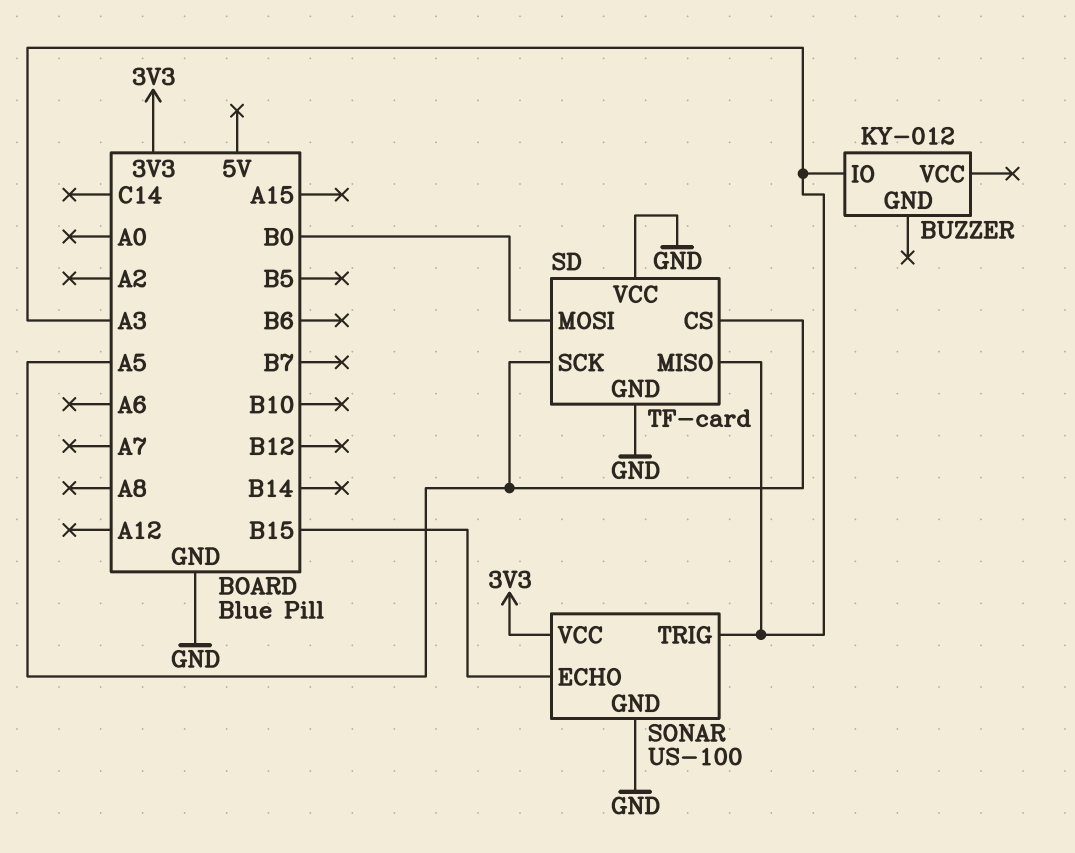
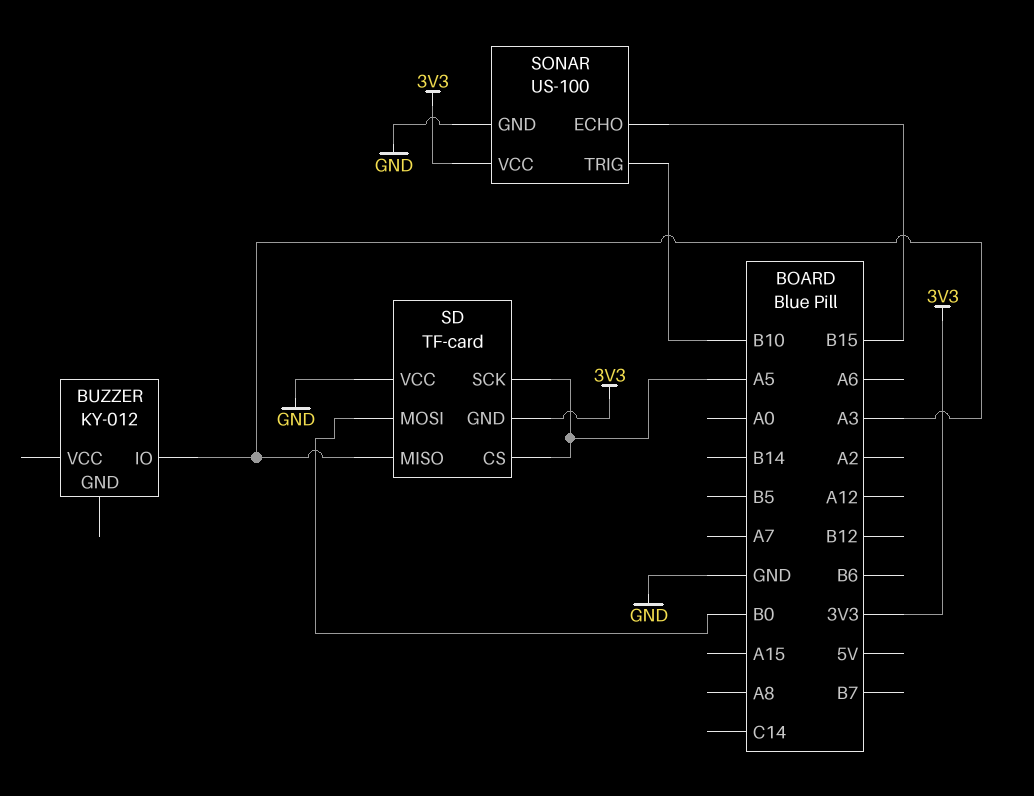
SD pin GND: GND -> 3V3
SONAR pin TRIG: A3 -> B10

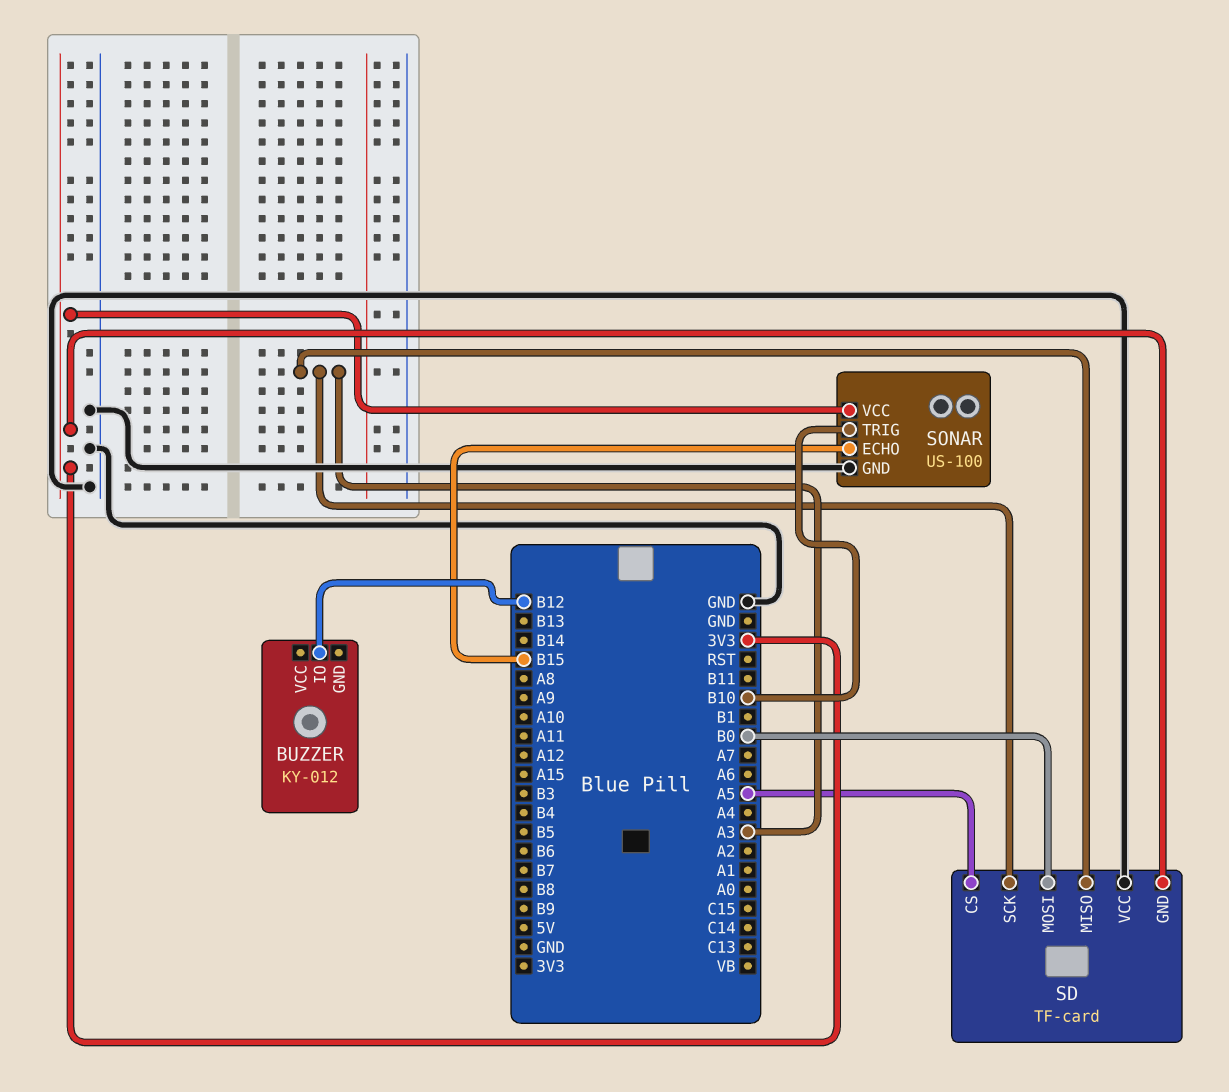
BUZZER pin IO: A3 -> B12
SD pin SCK: A5 -> A3

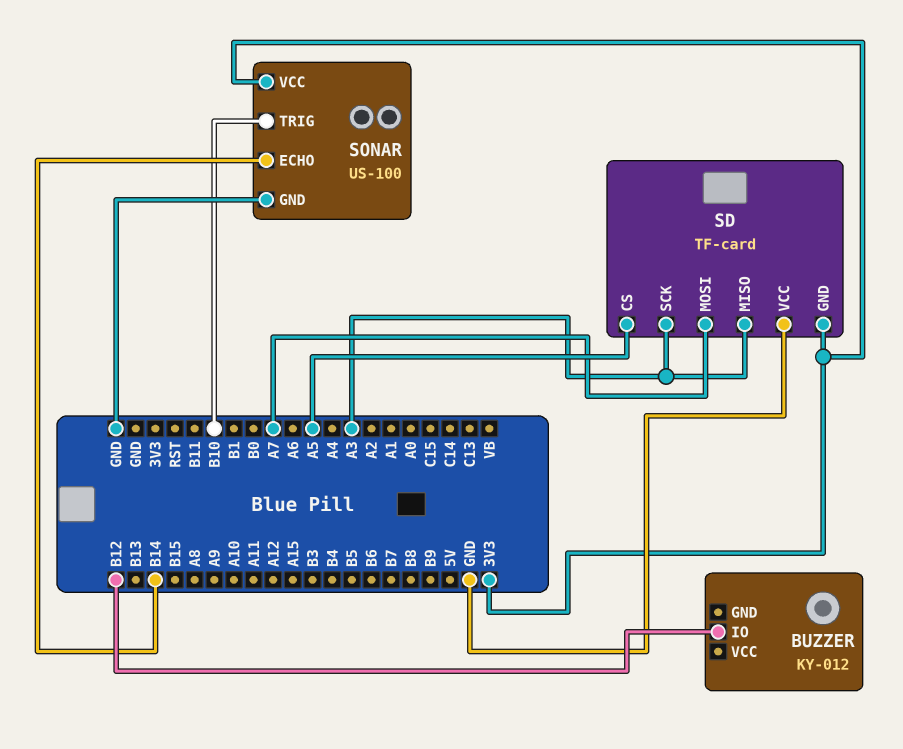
SD pin MOSI: B0 -> A7
SONAR pin ECHO: B15 -> B14

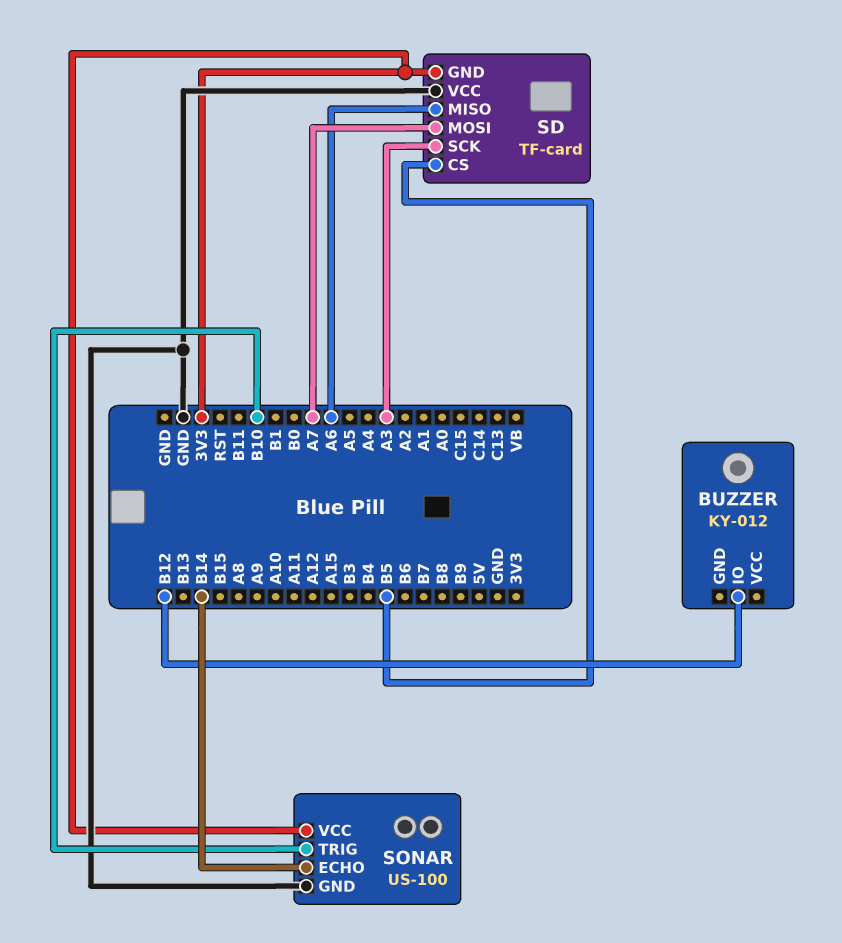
SD pin CS: A5 -> B5
SD pin MISO: A3 -> A6

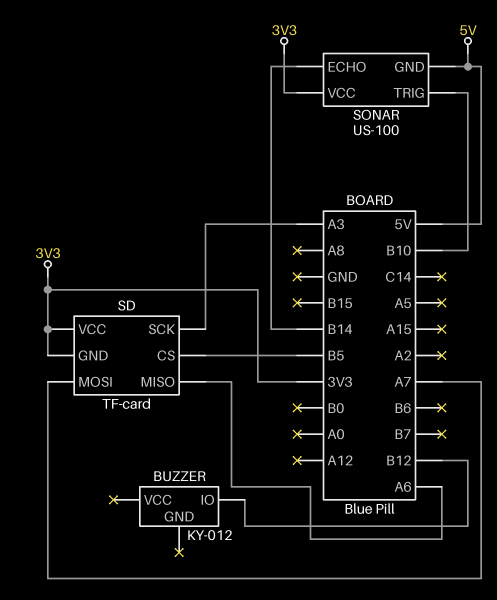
SD pin VCC: GND -> 3V3
SONAR pin GND: GND -> 5V

